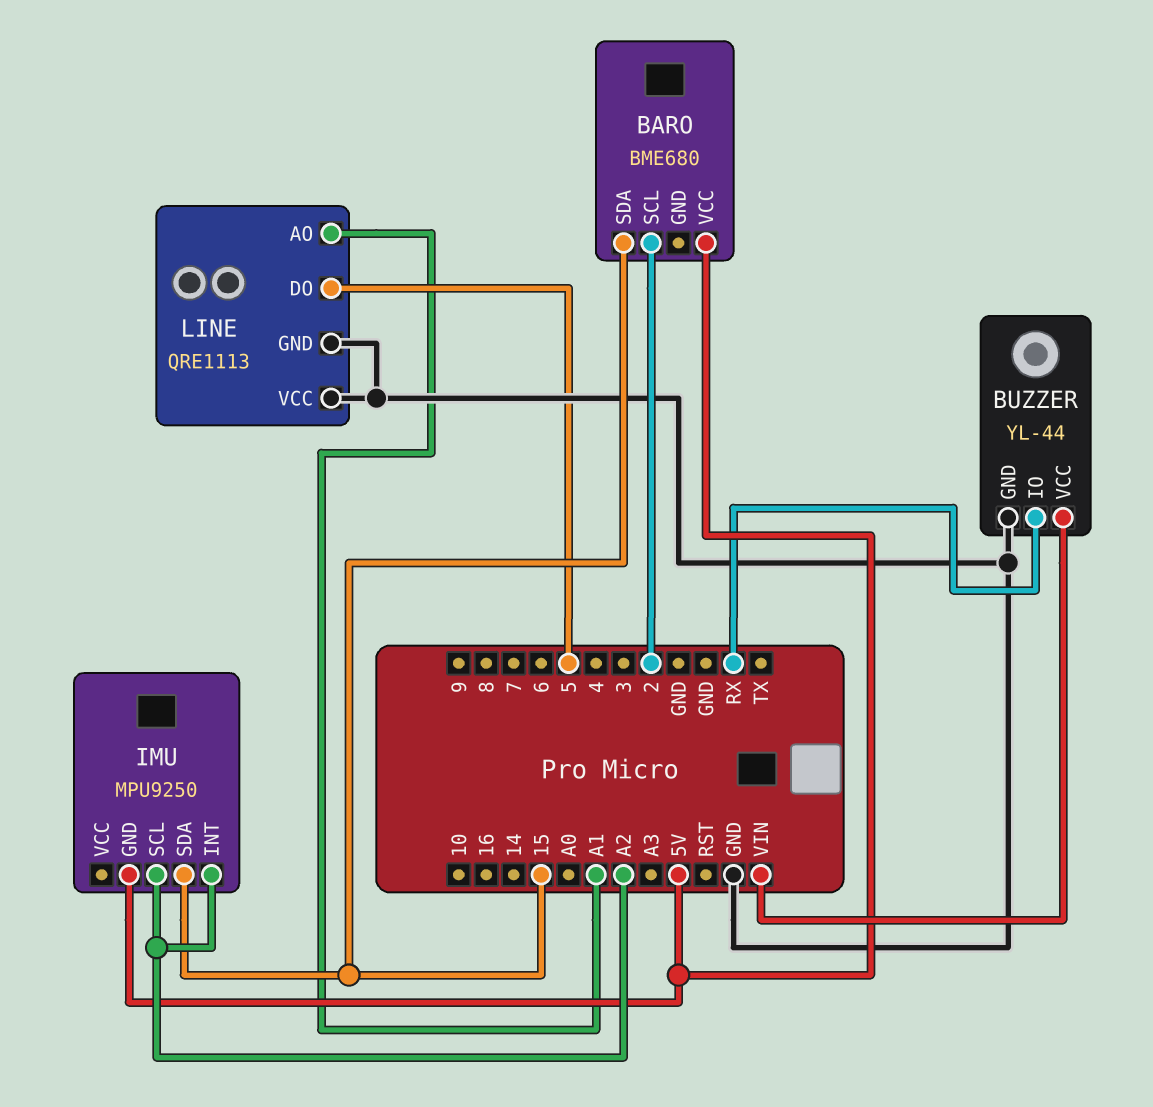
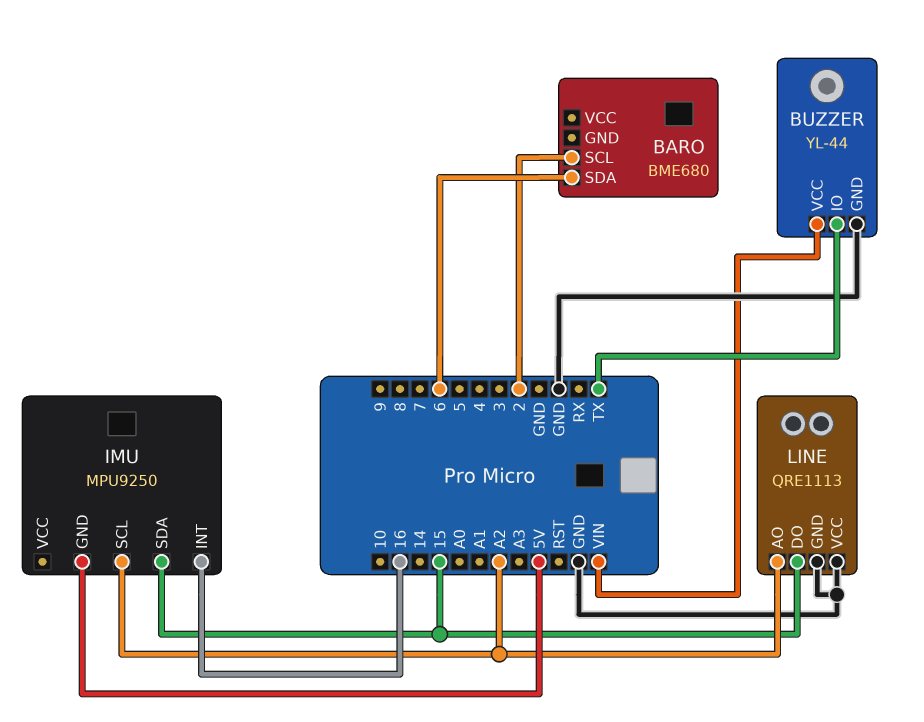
BARO pin SDA: 15 -> 6
BARO pin VCC: 5V -> none
BUZZER pin IO: RX -> TX
IMU pin INT: A2 -> 16
LINE pin AO: A1 -> A2
LINE pin DO: 5 -> 15

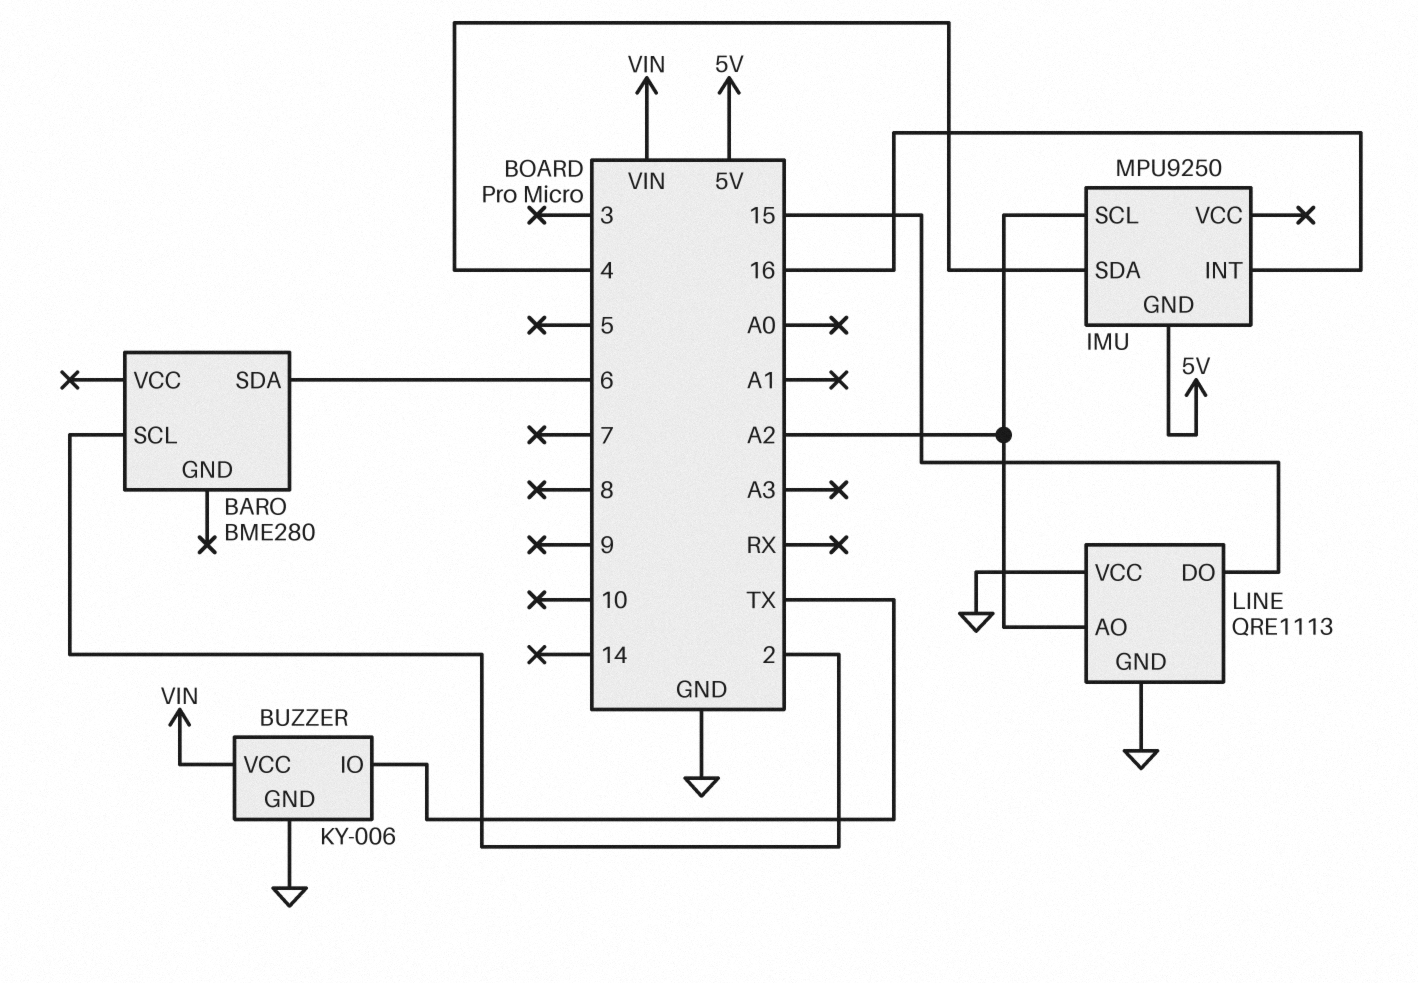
BARO: BME680 -> BME280
BUZZER: YL-44 -> KY-006
IMU pin SDA: 15 -> 4

